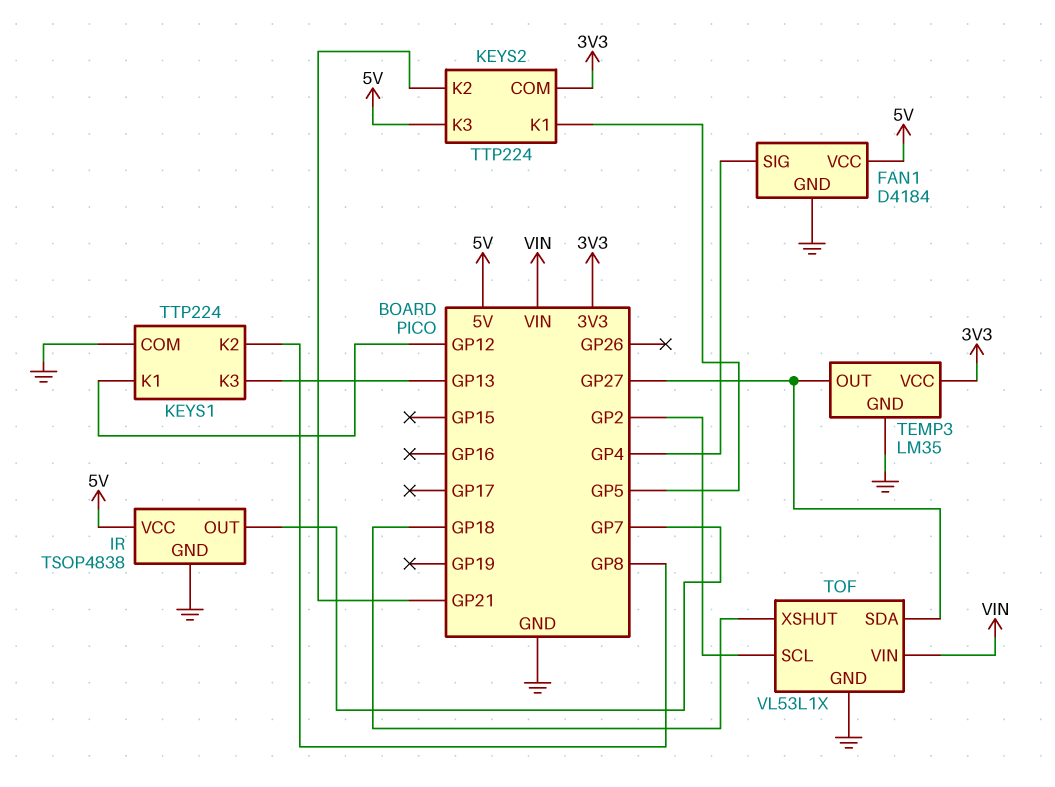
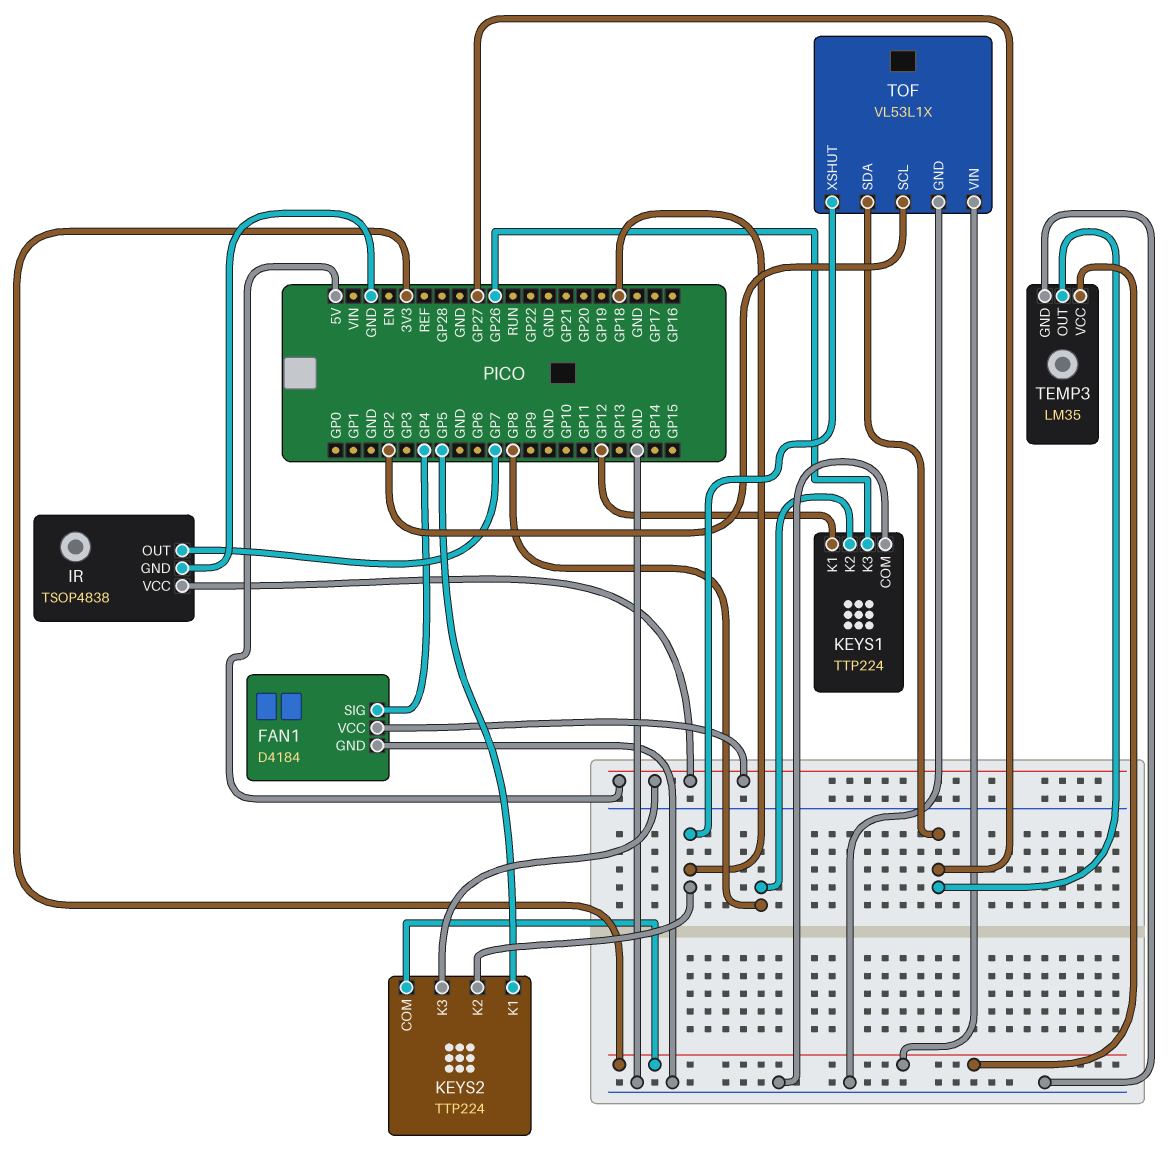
KEYS1 pin K3: GP13 -> GP26
KEYS2 pin K2: GP21 -> GP18
TOF pin VIN: VIN -> 3V3

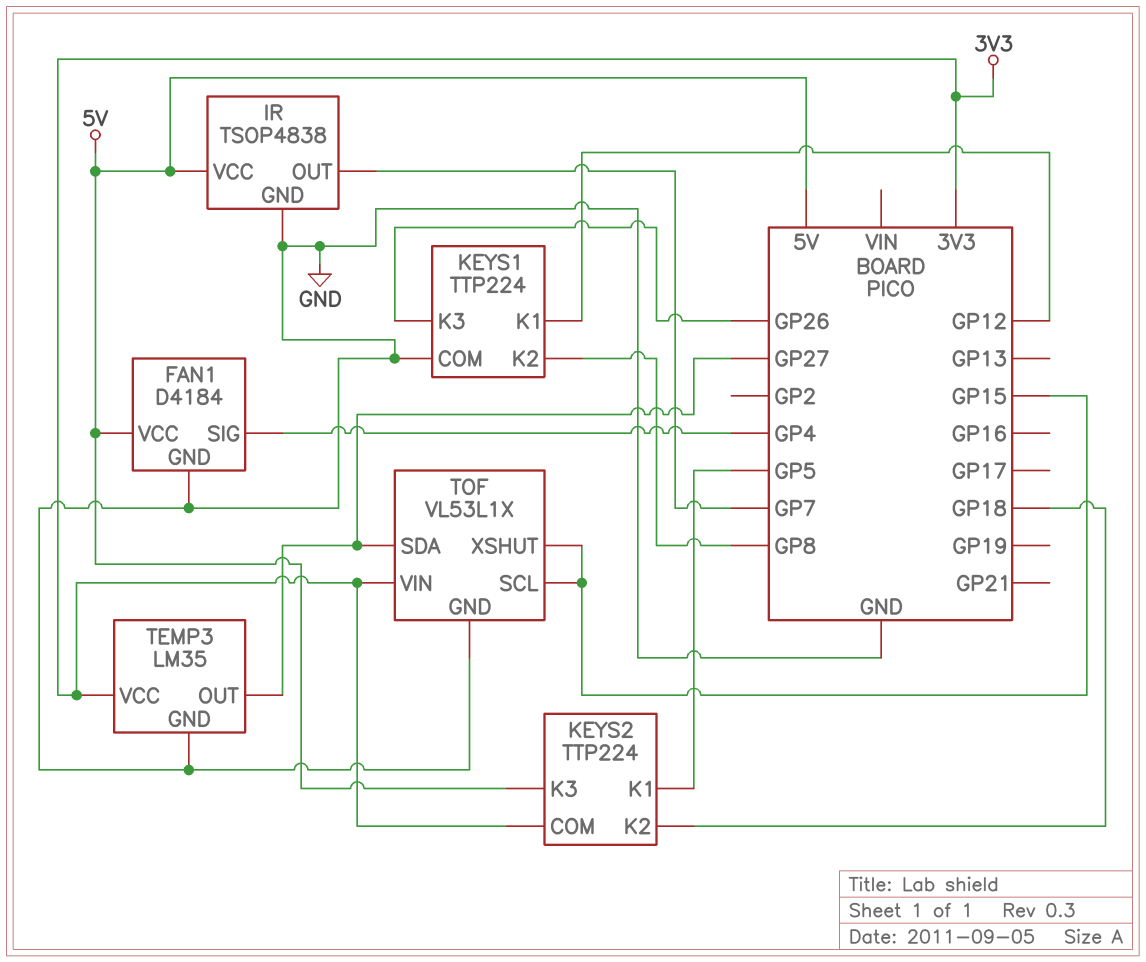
TOF pin SCL: GP2 -> GP15
TOF pin XSHUT: GP18 -> GP15

